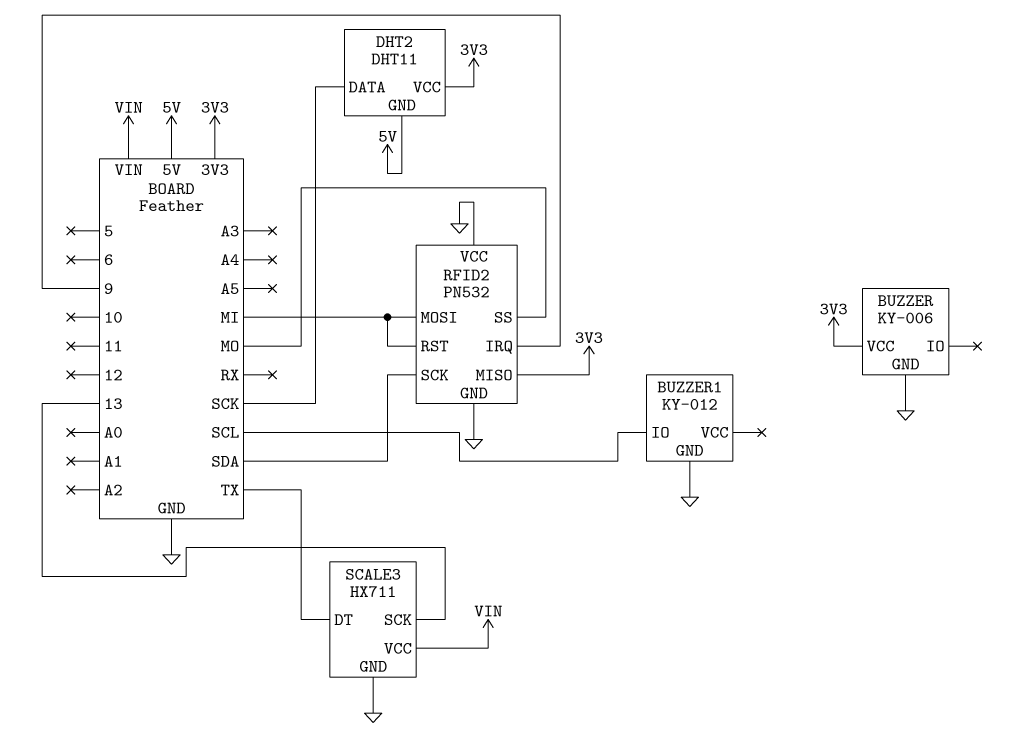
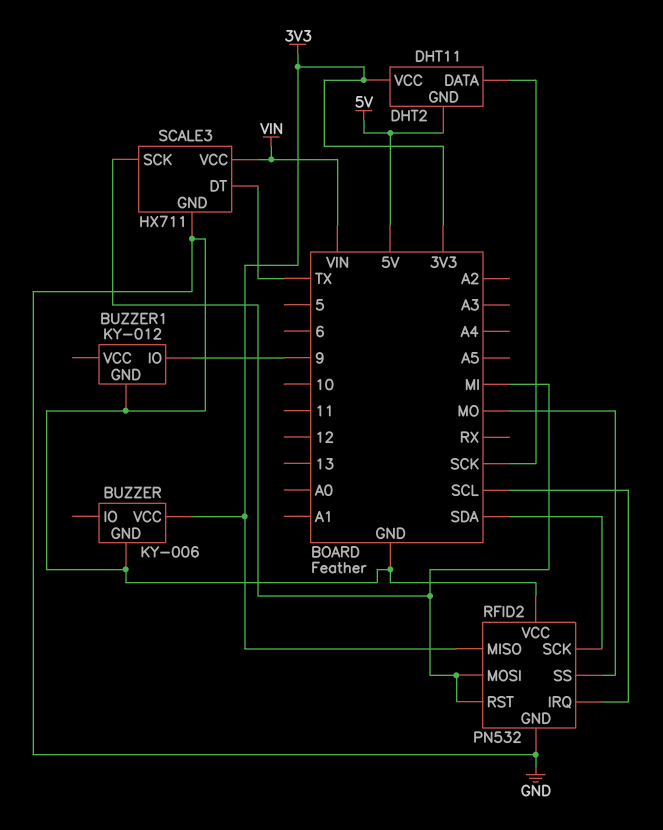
BUZZER1 pin IO: SCL -> 9
RFID2 pin IRQ: 9 -> SCL
SCALE3 pin SCK: 13 -> MI

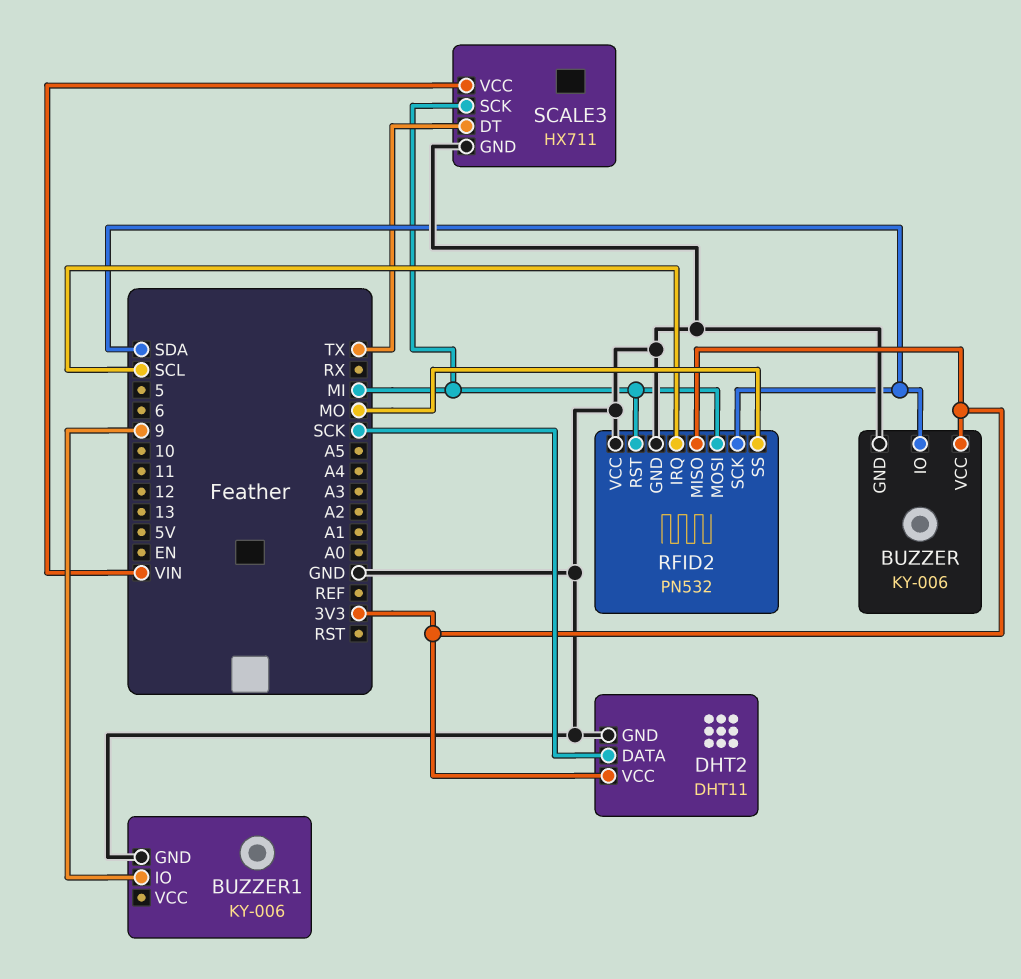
BUZZER pin IO: none -> SDA
BUZZER1: KY-012 -> KY-006
DHT2 pin GND: 5V -> GND

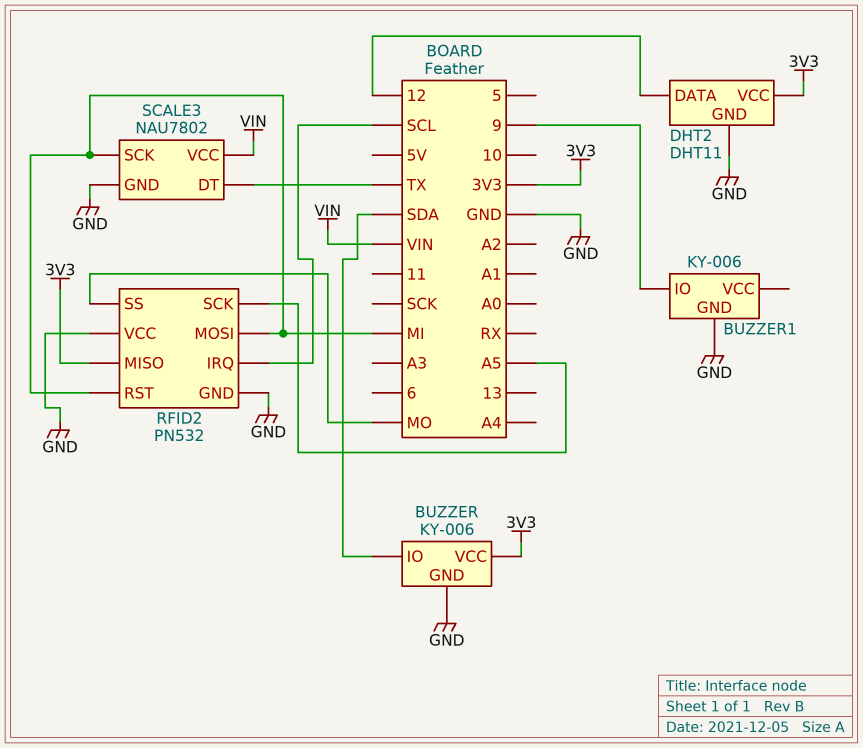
DHT2 pin DATA: SCK -> 12
RFID2 pin SCK: SDA -> A5
SCALE3: HX711 -> NAU7802

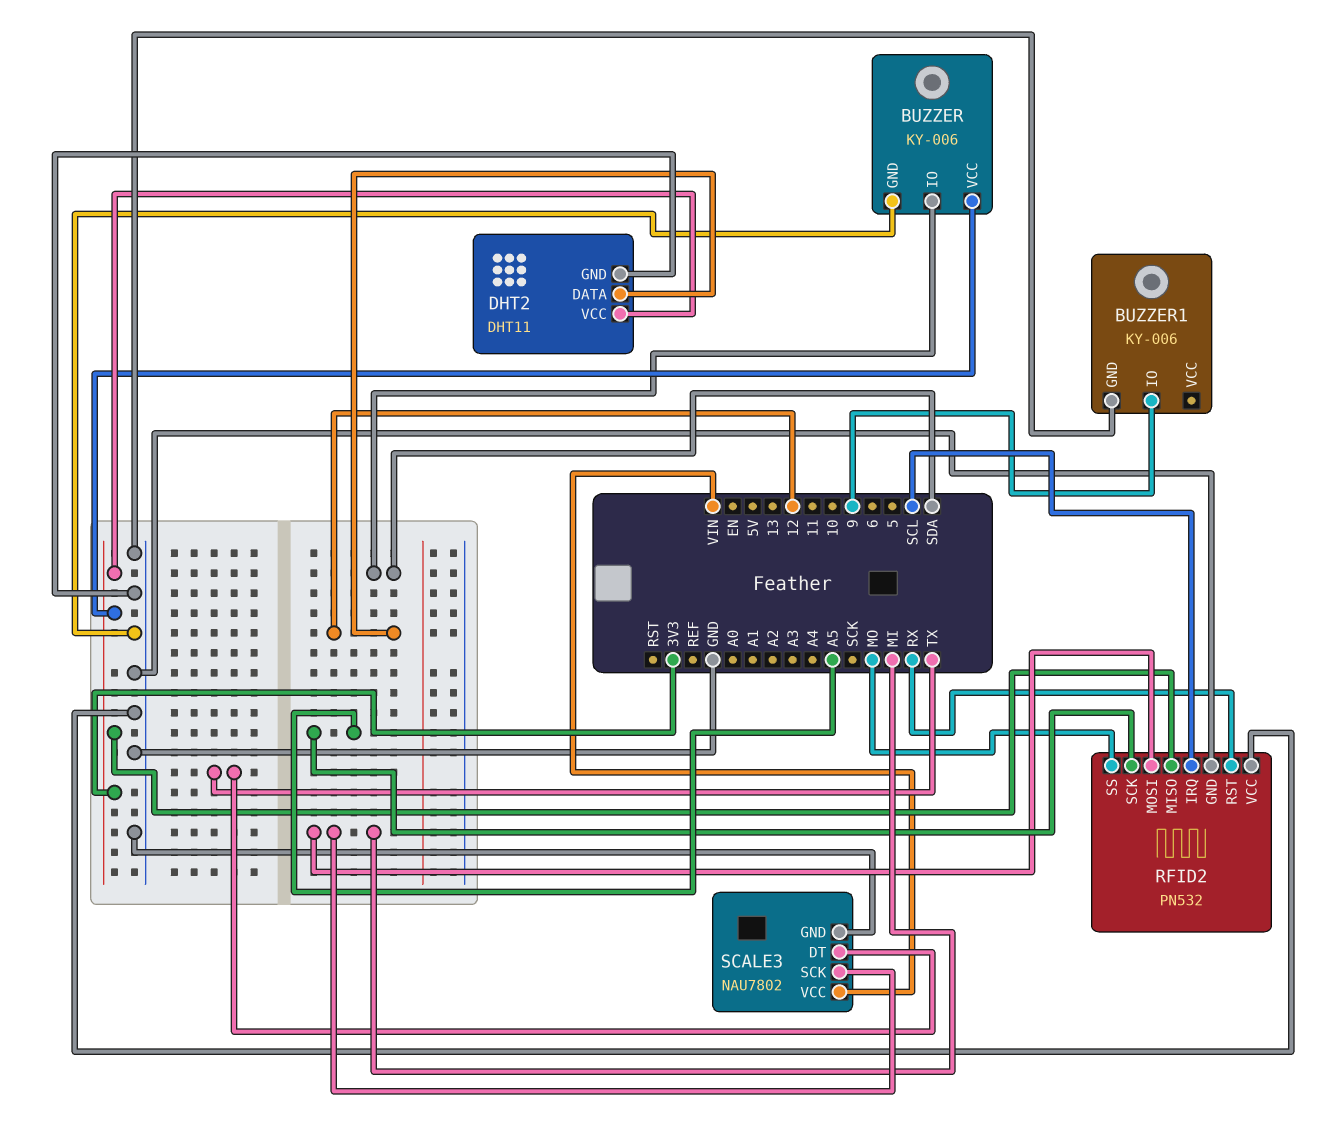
RFID2 pin RST: MI -> RX

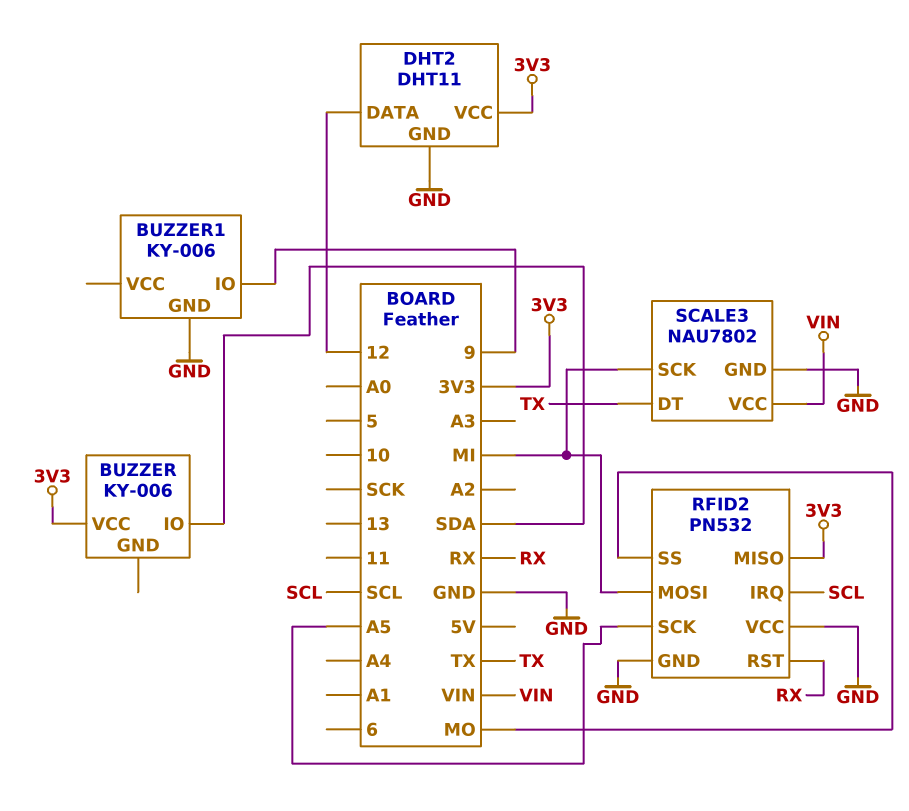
BUZZER pin GND: GND -> none

